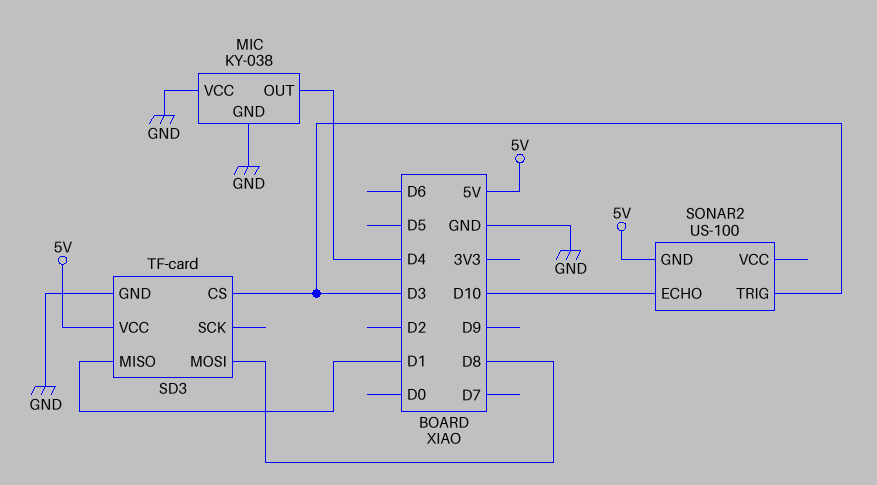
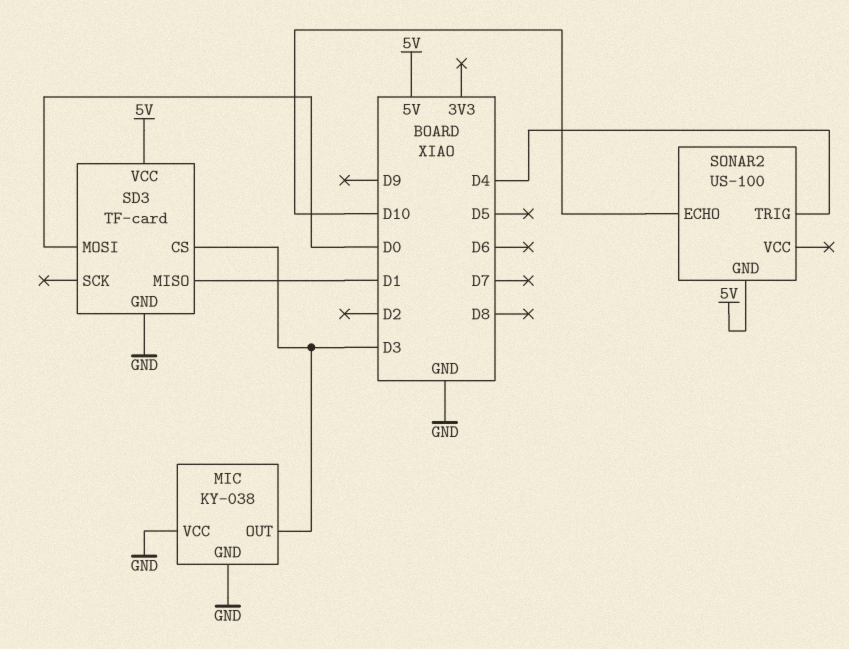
MIC pin OUT: D4 -> D3
SD3 pin MOSI: D8 -> D0
SONAR2 pin TRIG: D3 -> D4

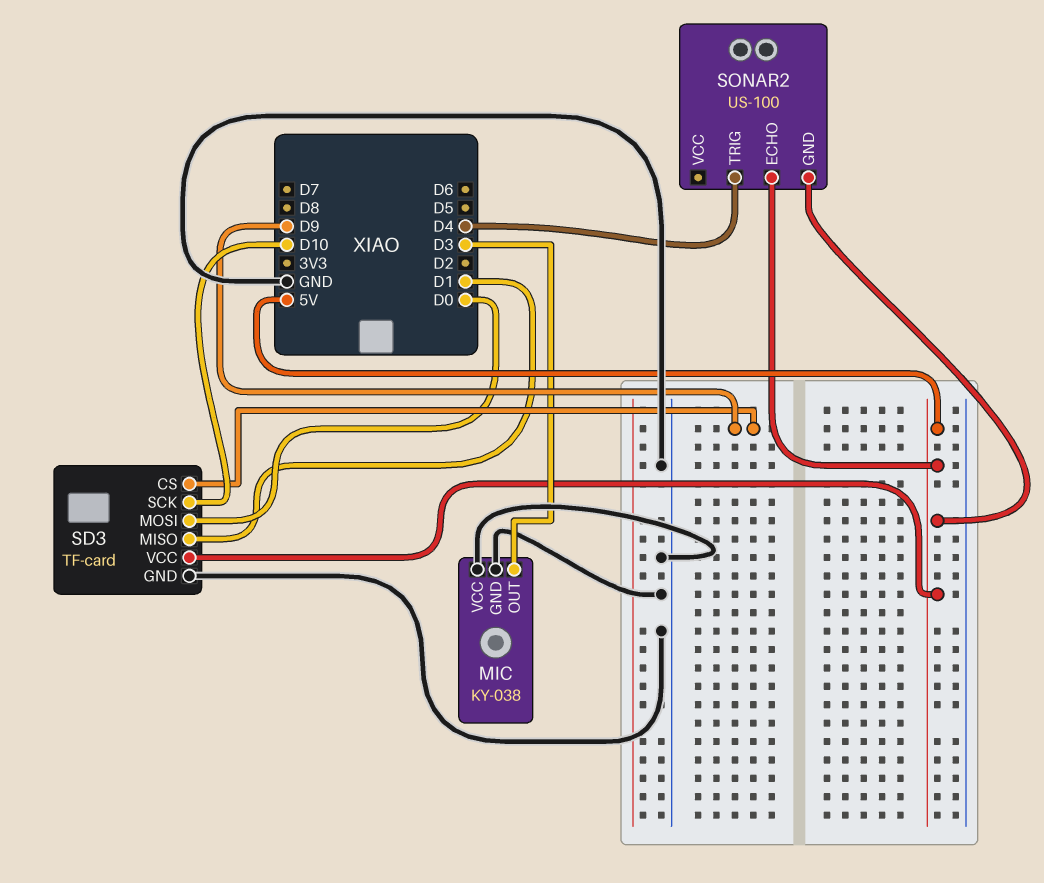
SD3 pin CS: D3 -> D9
SD3 pin SCK: none -> D10
SONAR2 pin ECHO: D10 -> 5V

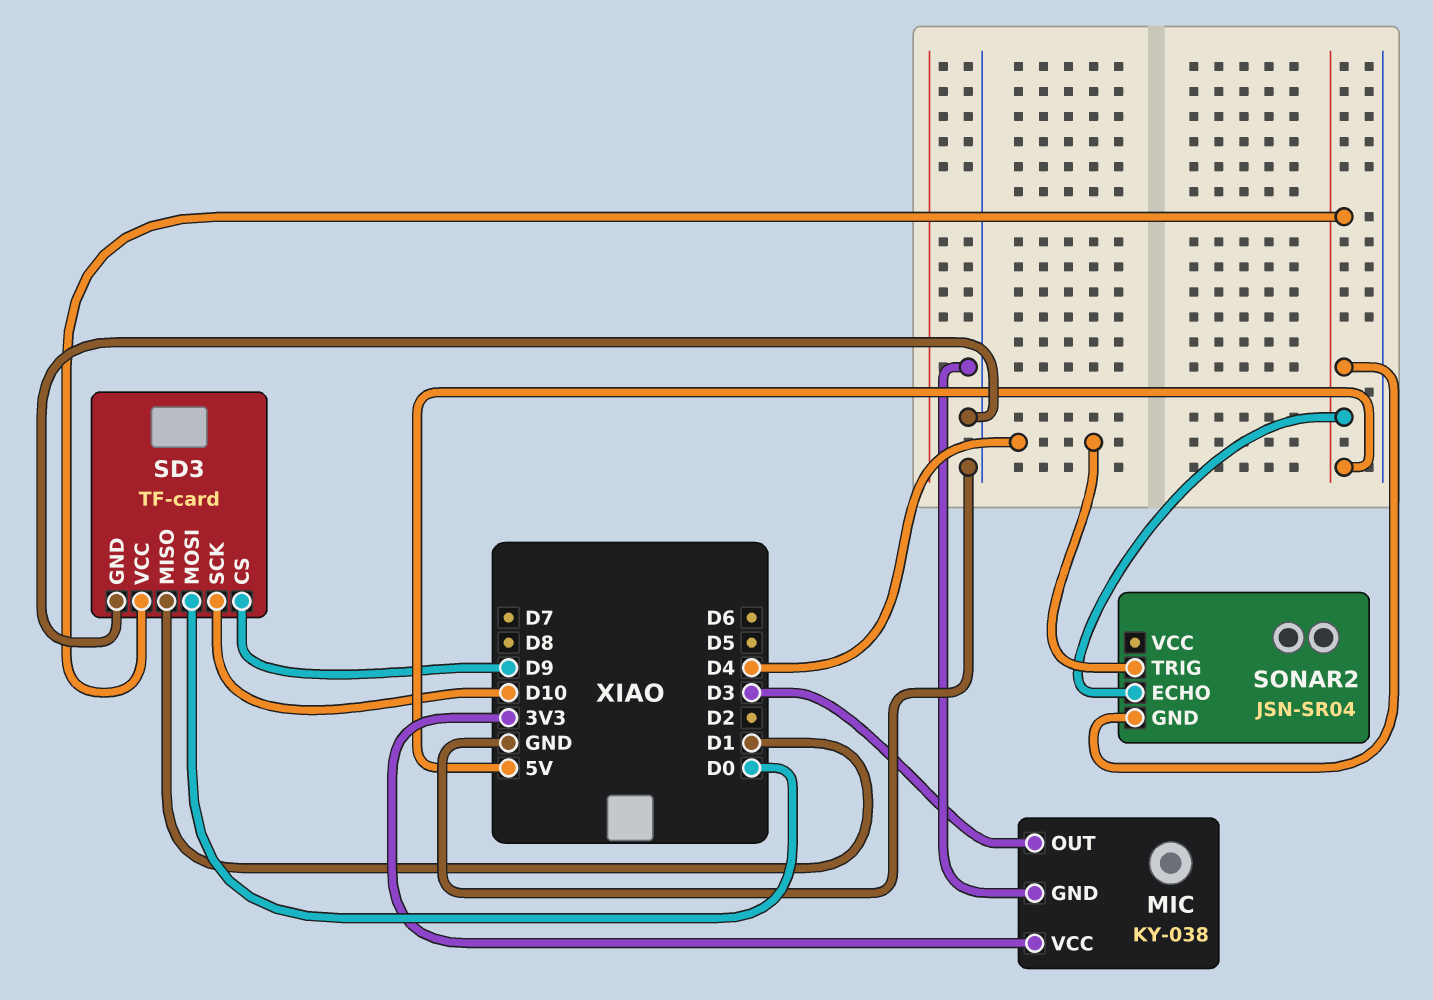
MIC pin VCC: GND -> 3V3
SONAR2: US-100 -> JSN-SR04

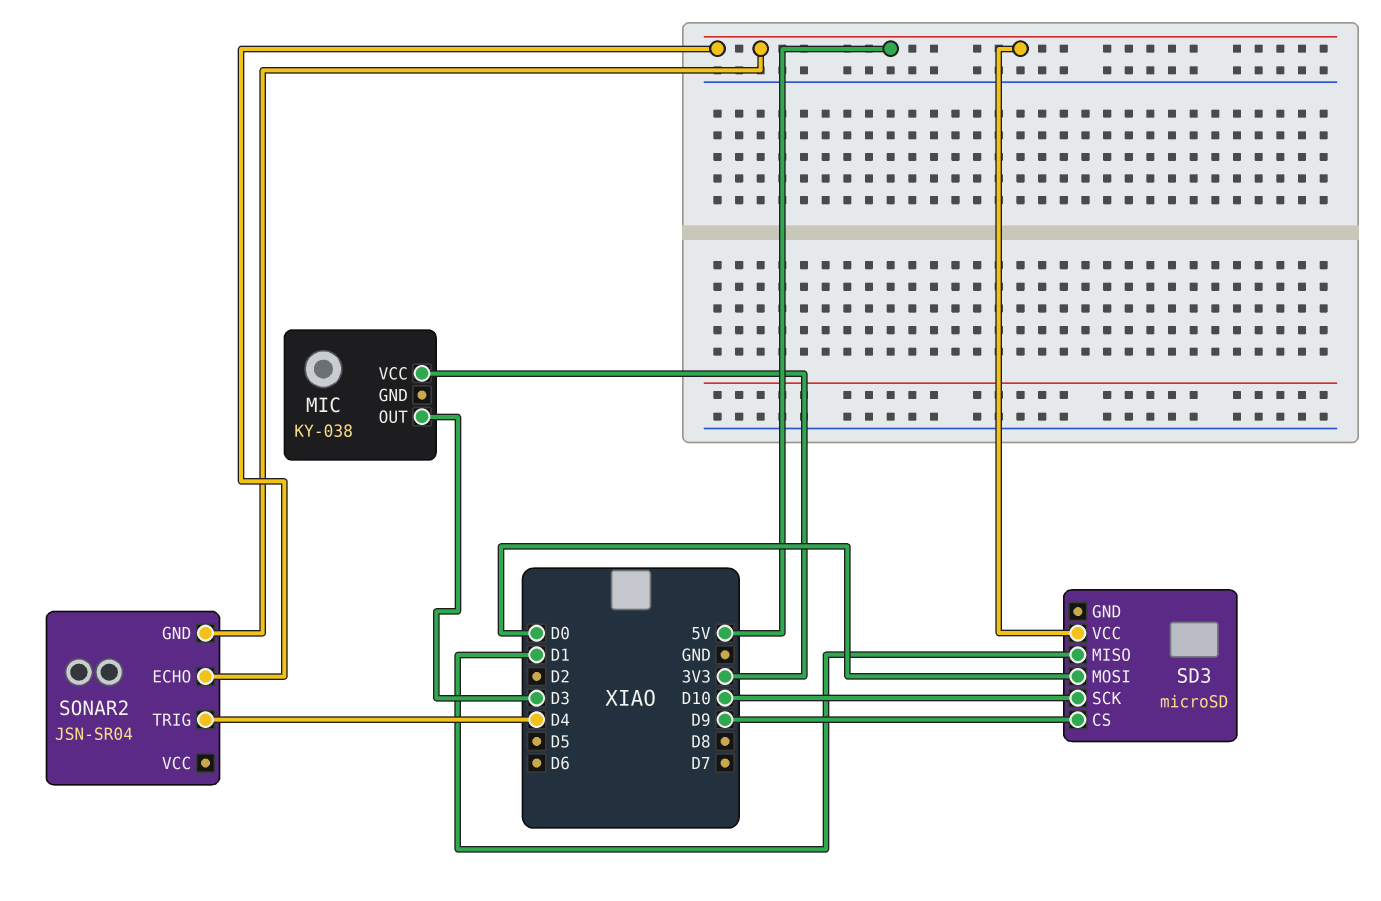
MIC pin GND: GND -> none
SD3: TF-card -> microSD
SD3 pin GND: GND -> none

